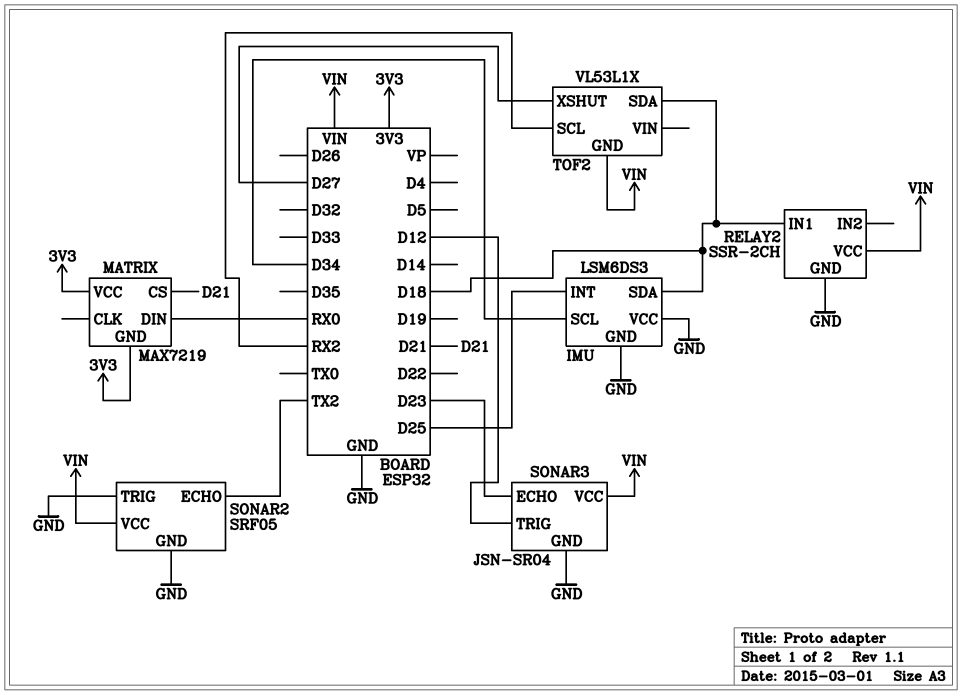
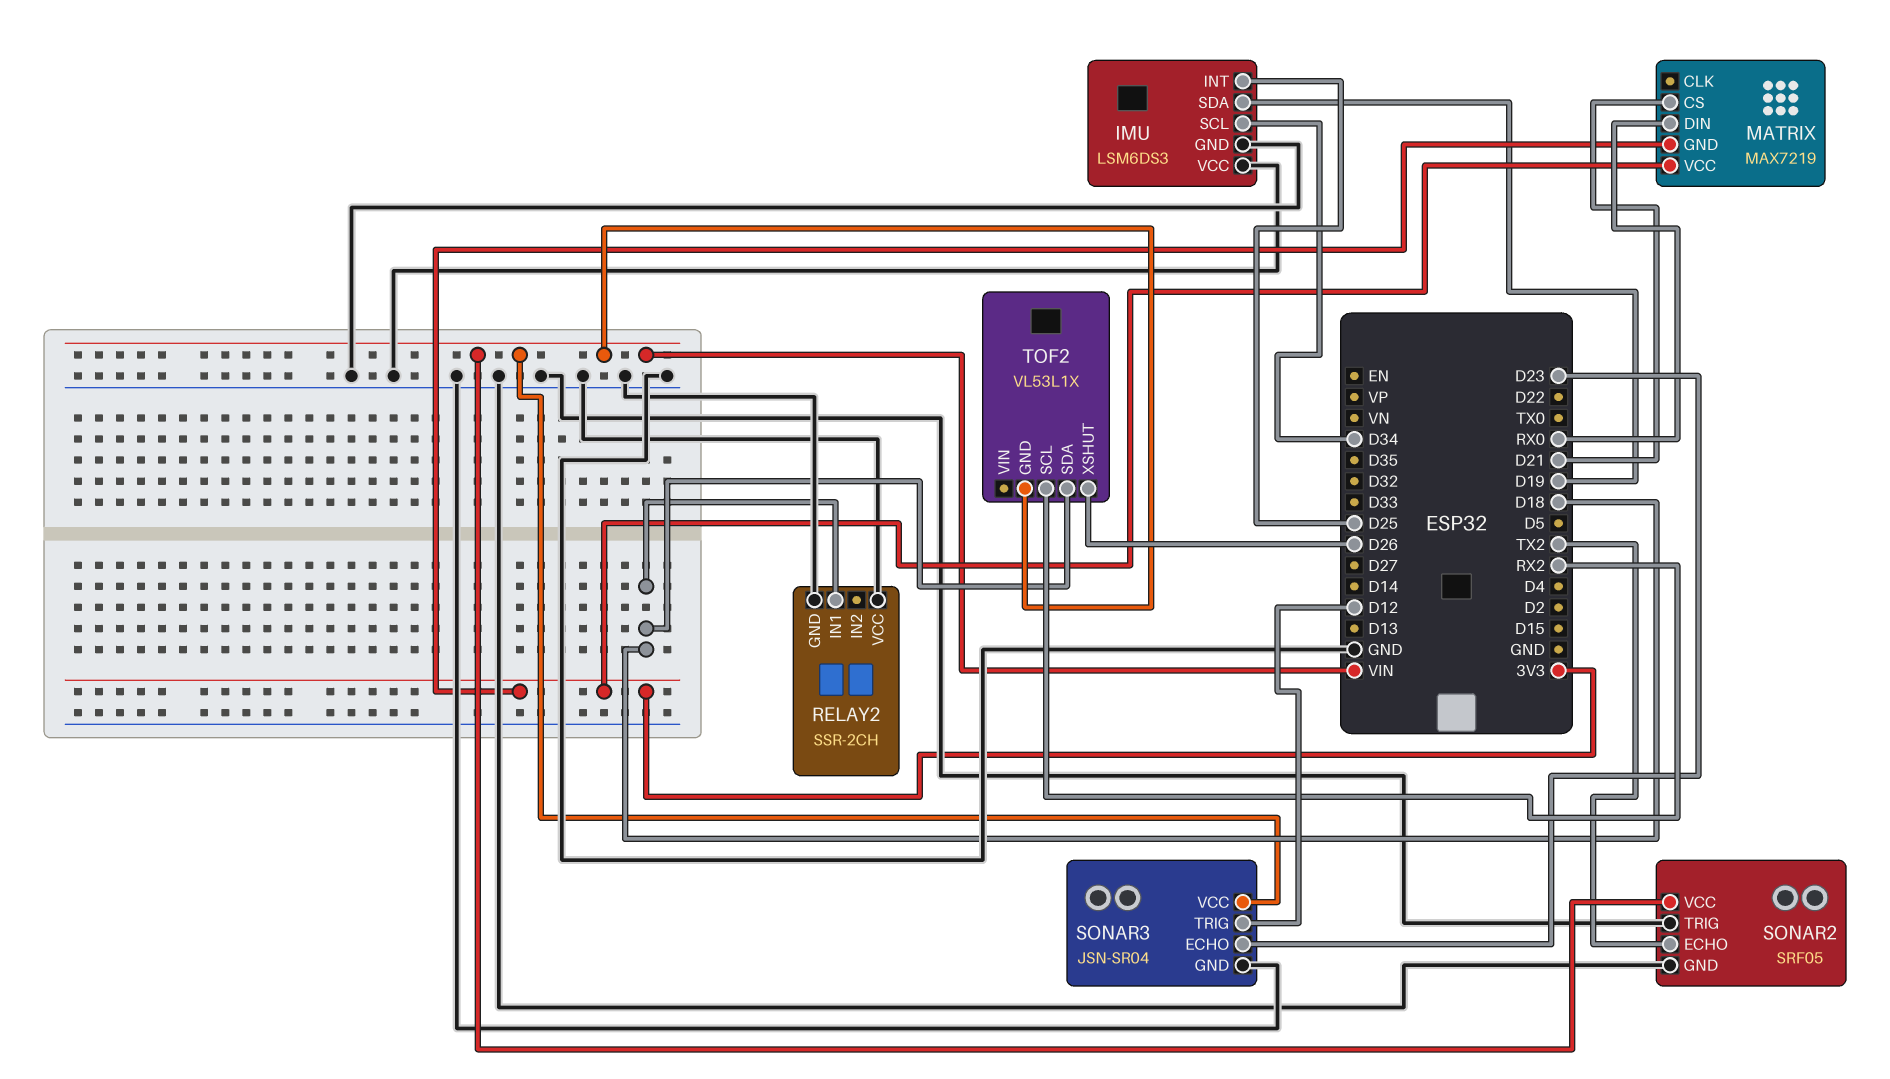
IMU pin SDA: D18 -> D19
RELAY2 pin VCC: VIN -> GND
TOF2 pin XSHUT: D27 -> D26

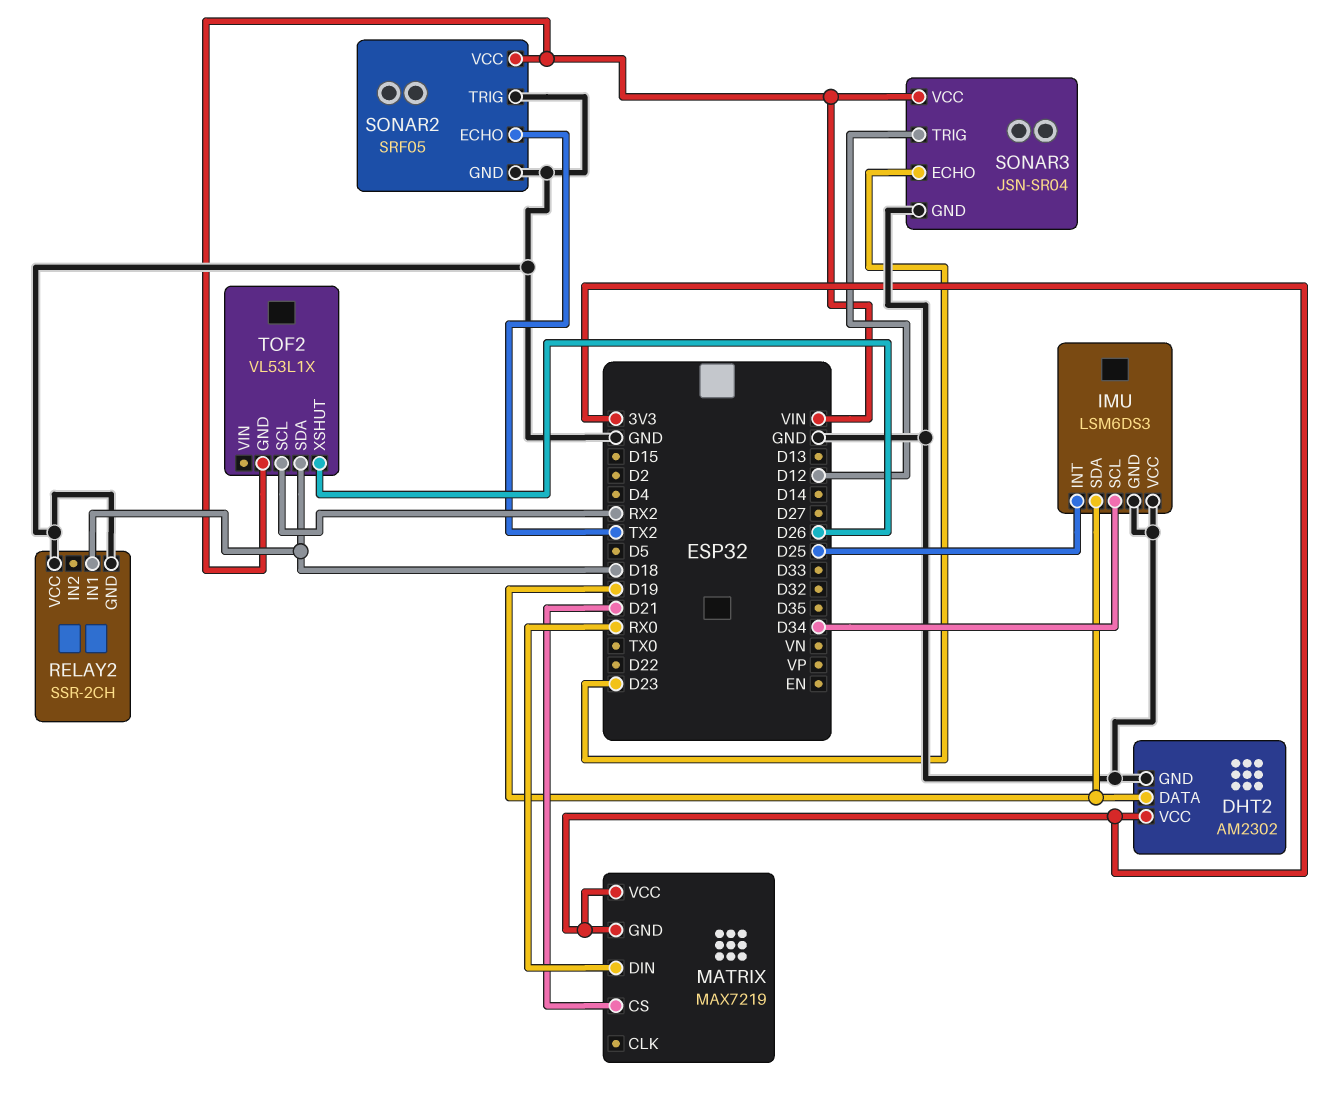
DHT2: none -> AM2302
DHT2 pin DATA: none -> D19
DHT2 pin GND: none -> GND
DHT2 pin VCC: none -> 3V3

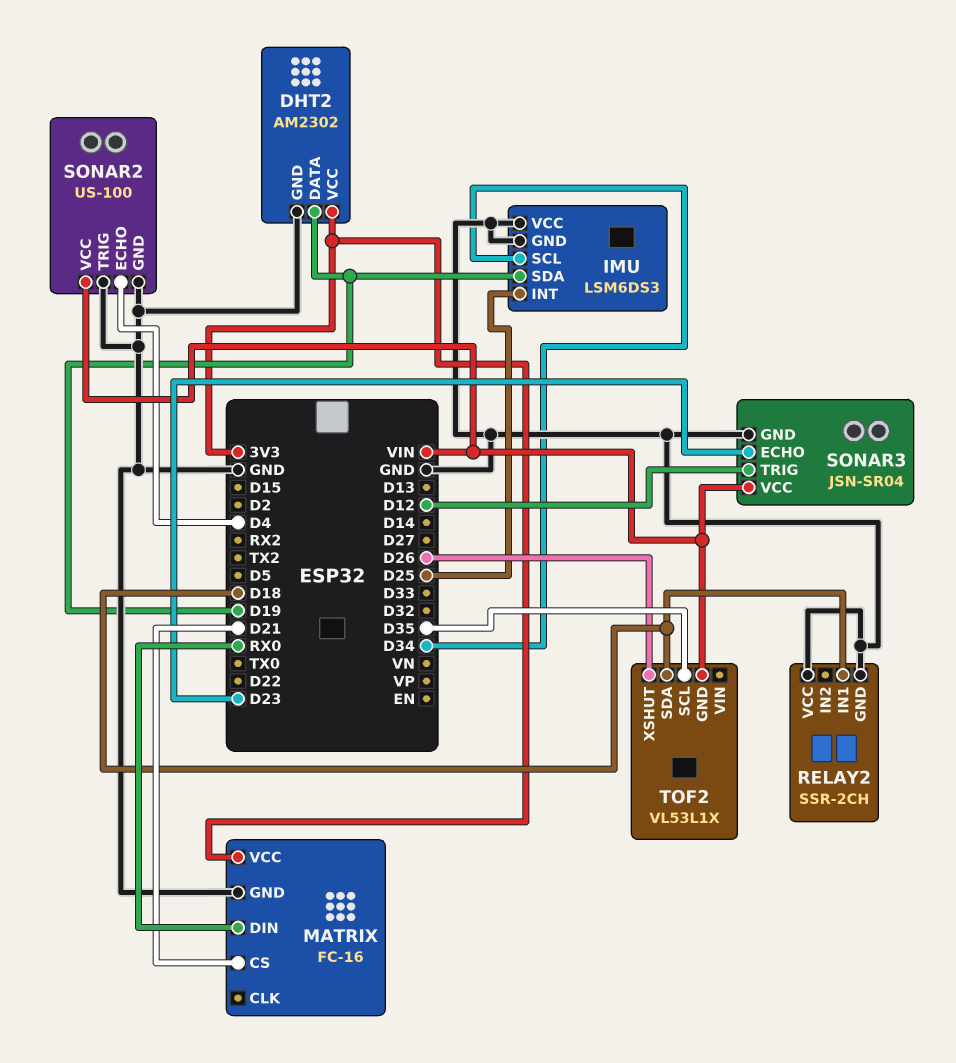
MATRIX: MAX7219 -> FC-16
MATRIX pin GND: 3V3 -> GND
SONAR2: SRF05 -> US-100
SONAR2 pin ECHO: TX2 -> D4
TOF2 pin SCL: RX2 -> D35

